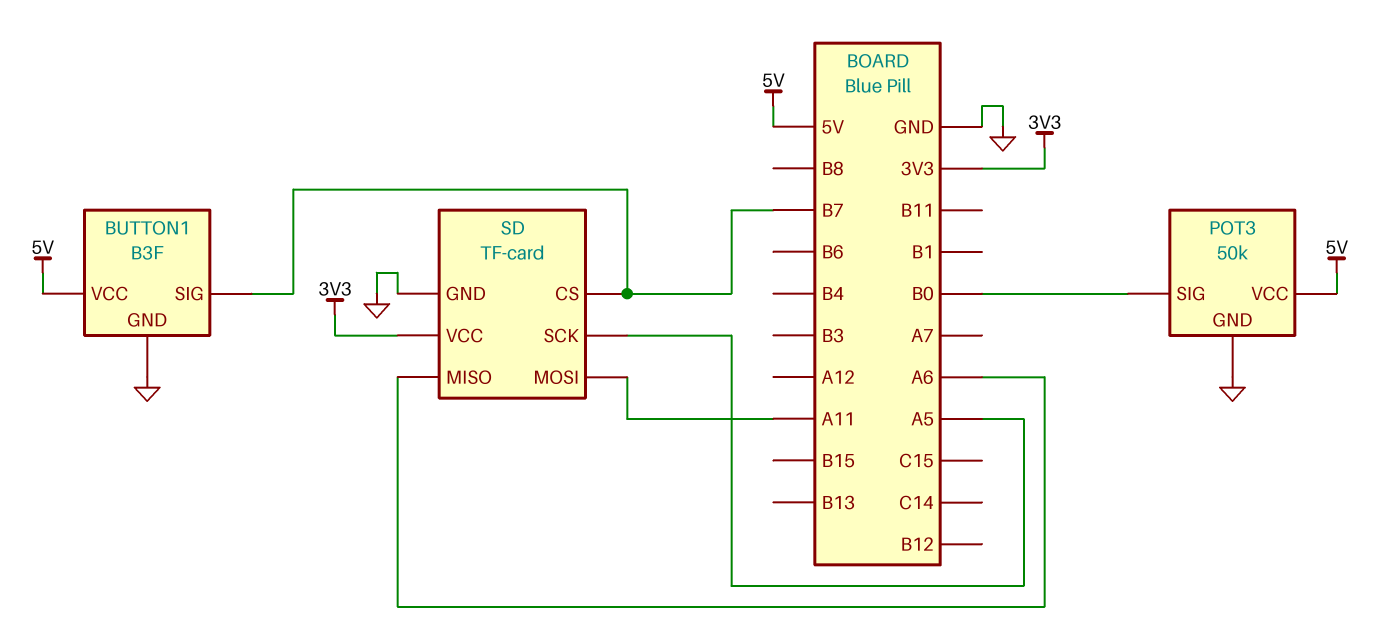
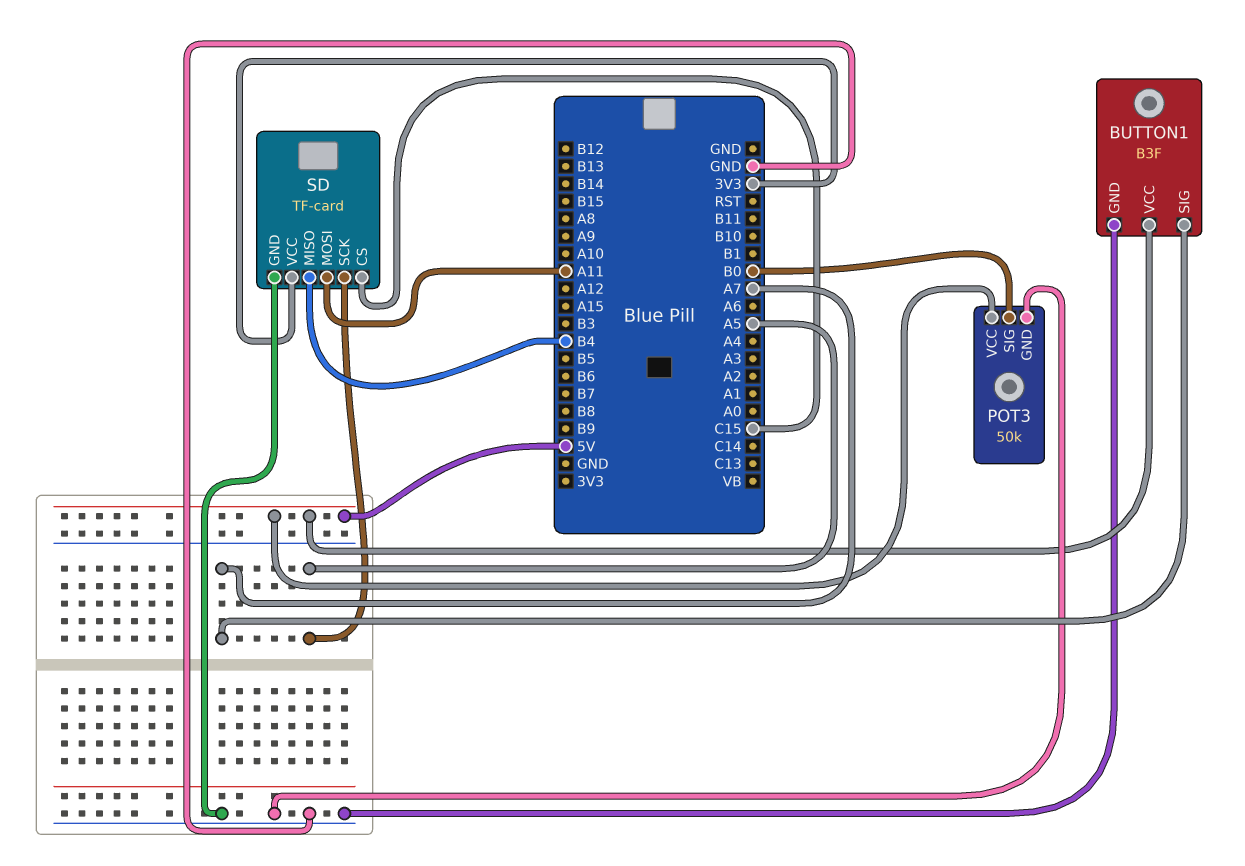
BUTTON1 pin SIG: B7 -> A7
SD pin CS: B7 -> C15
SD pin MISO: A6 -> B4

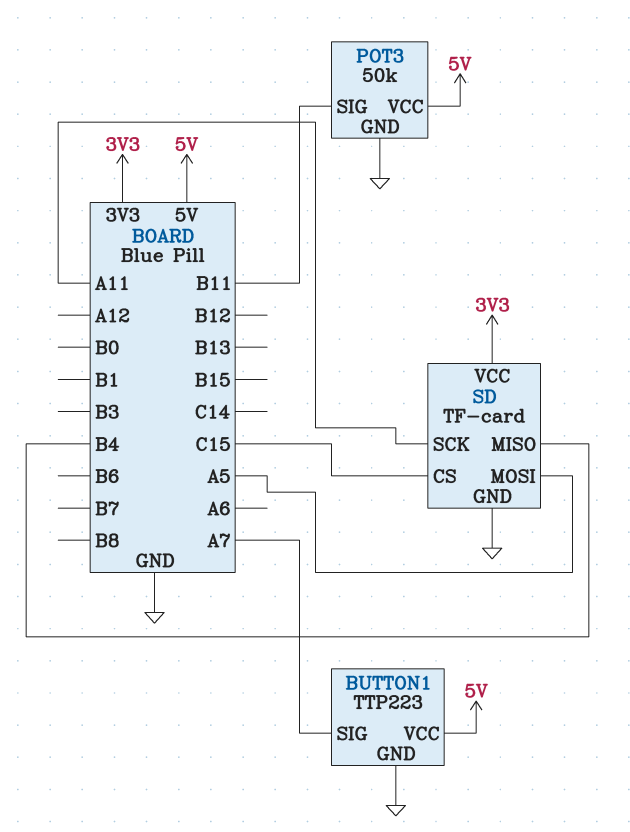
BUTTON1: B3F -> TTP223
POT3 pin SIG: B0 -> B11
SD pin MOSI: A11 -> A5
SD pin SCK: A5 -> A11

